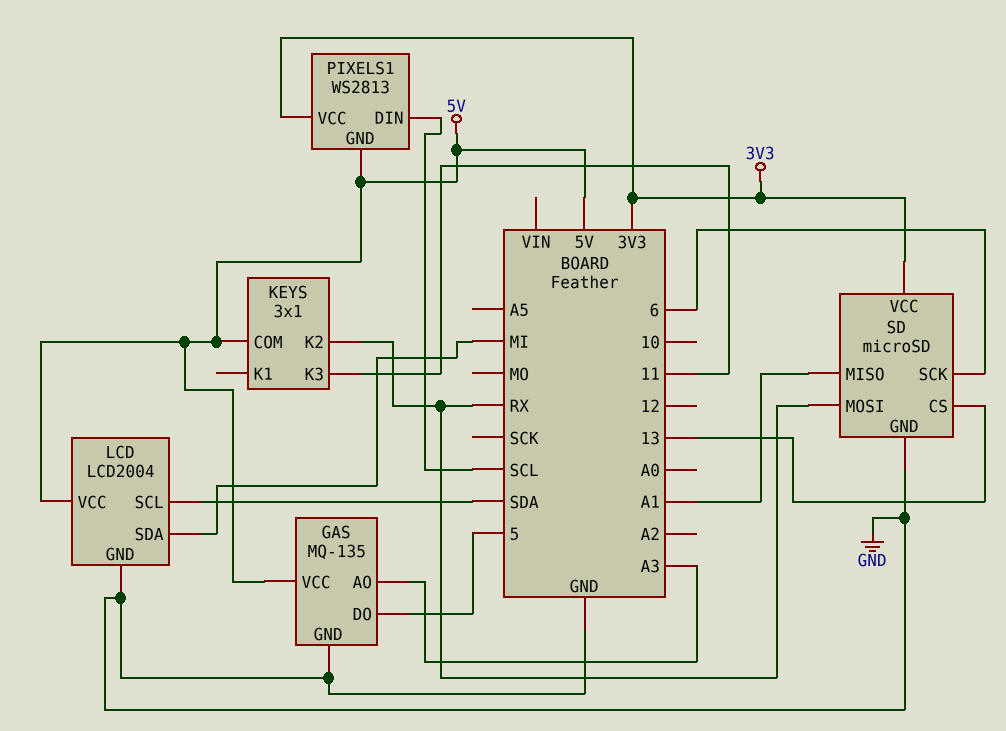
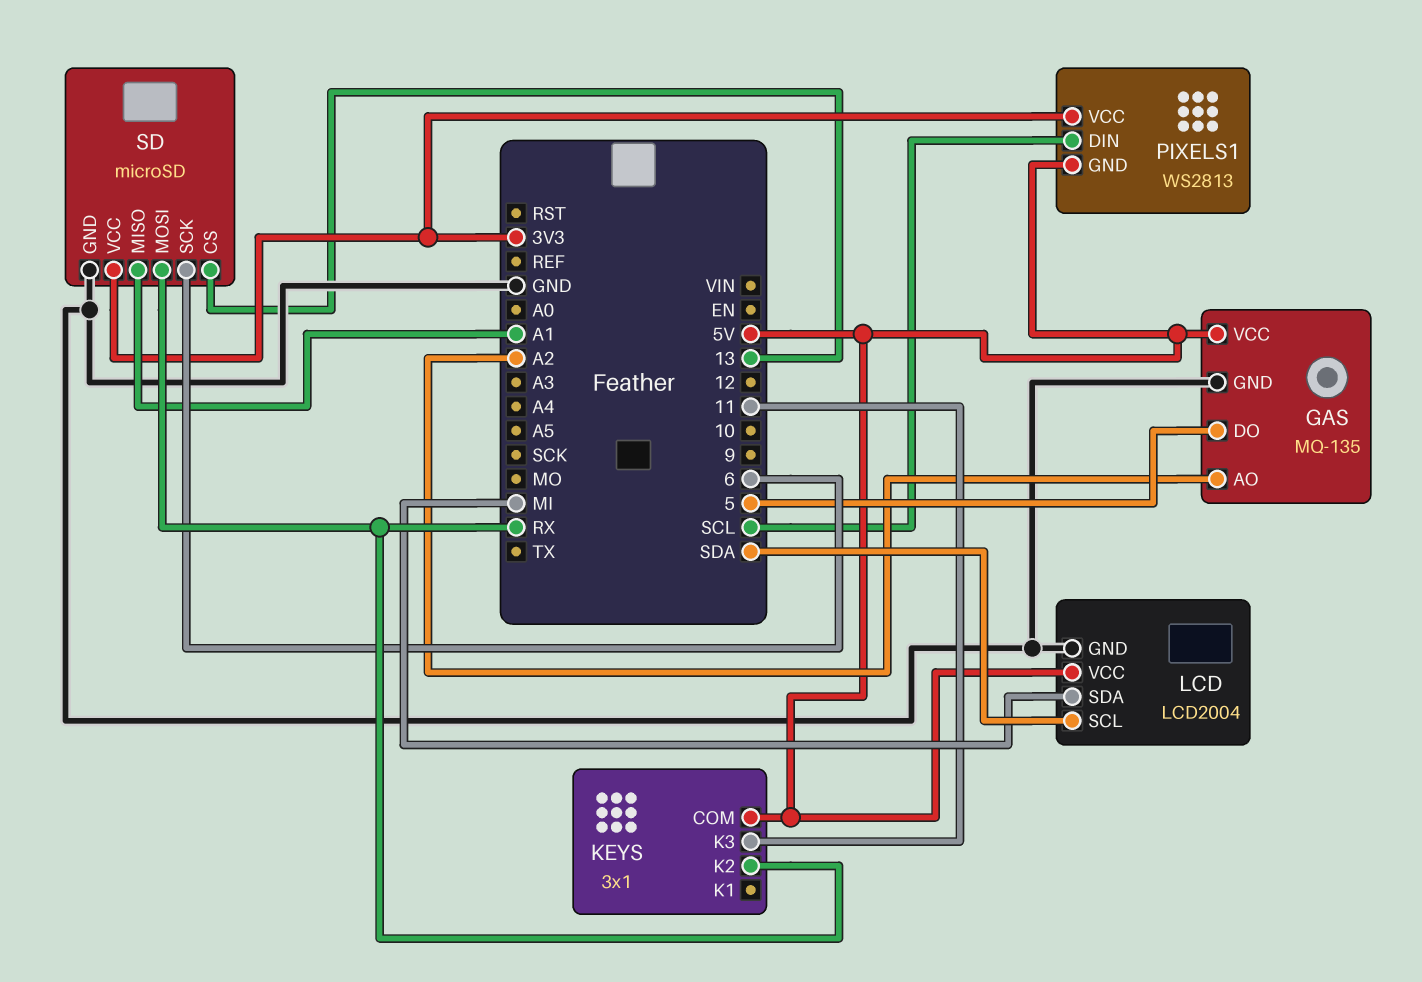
GAS pin AO: A3 -> A2

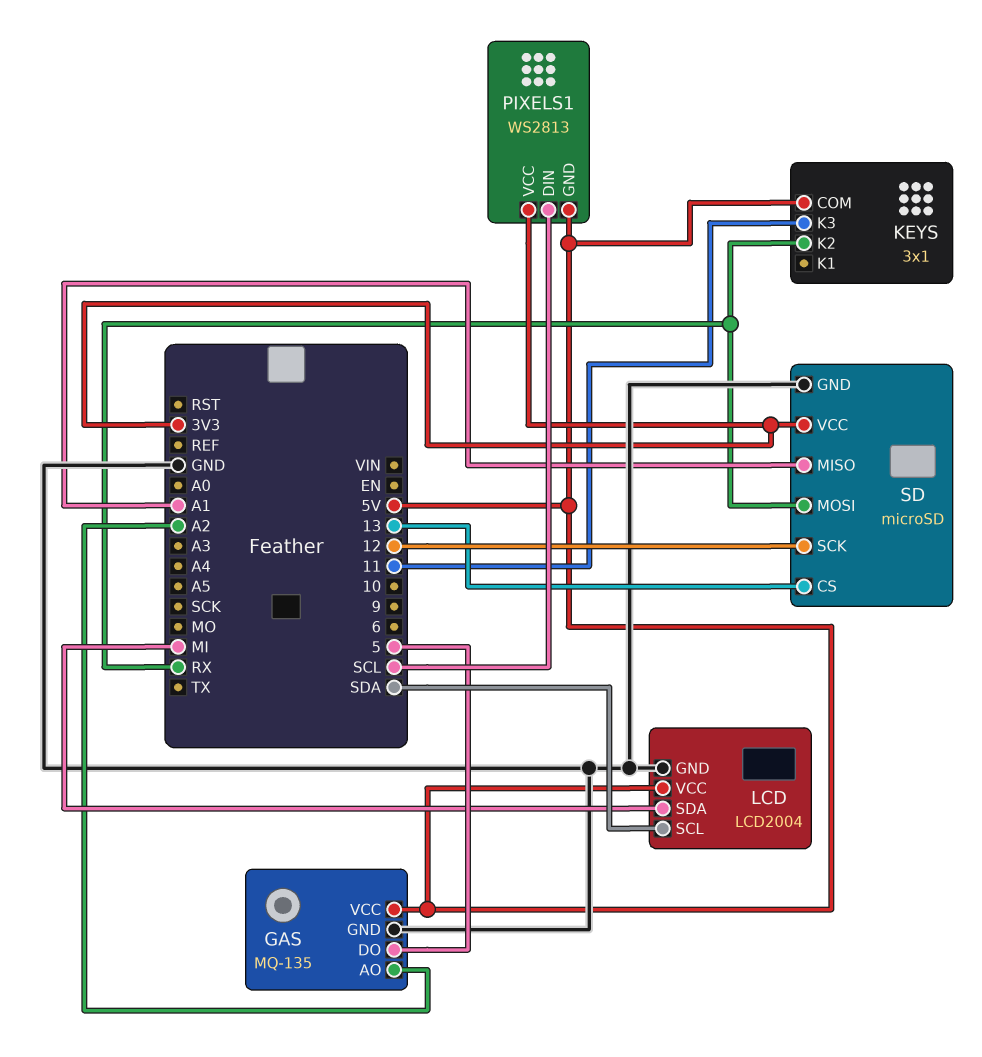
SD pin SCK: 6 -> 12

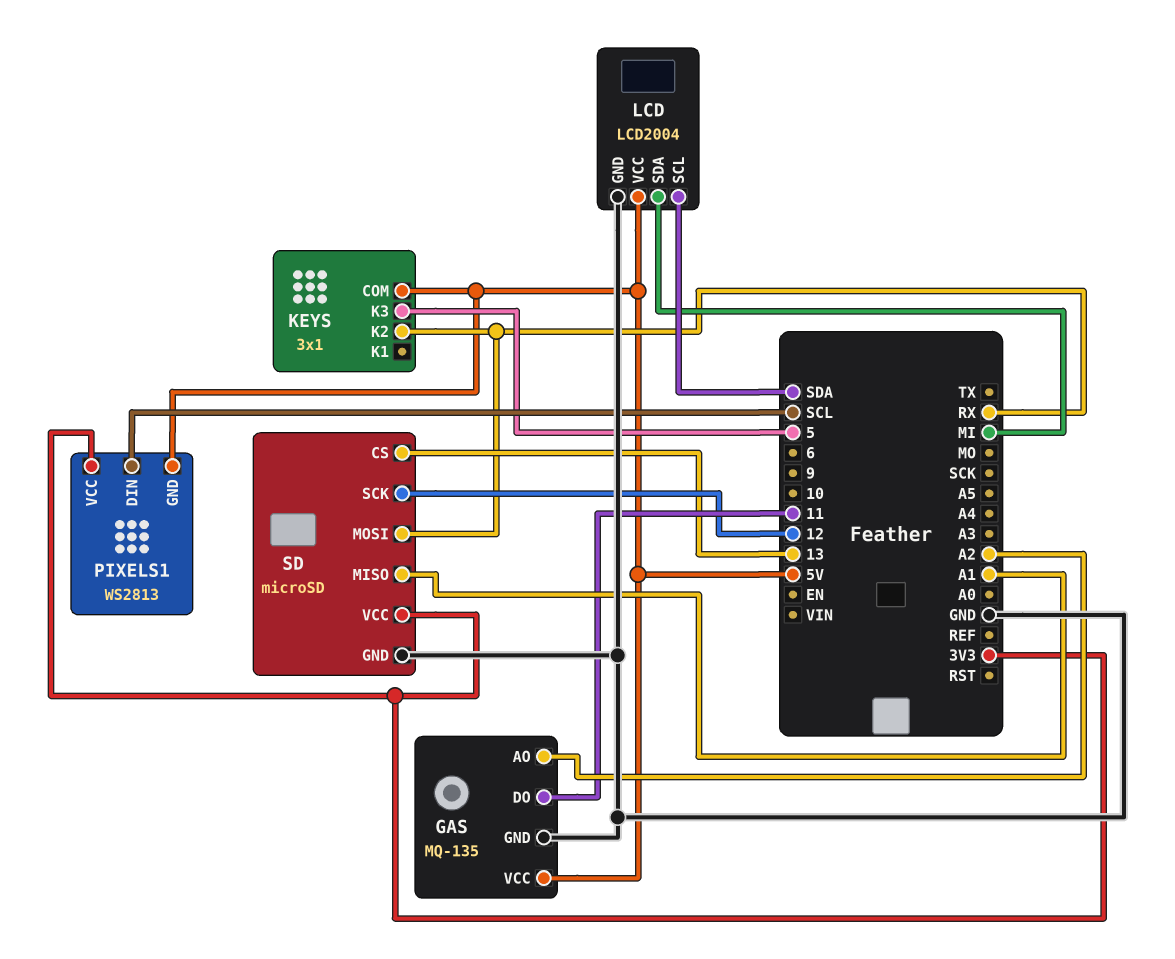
GAS pin DO: 5 -> 11
KEYS pin K3: 11 -> 5

